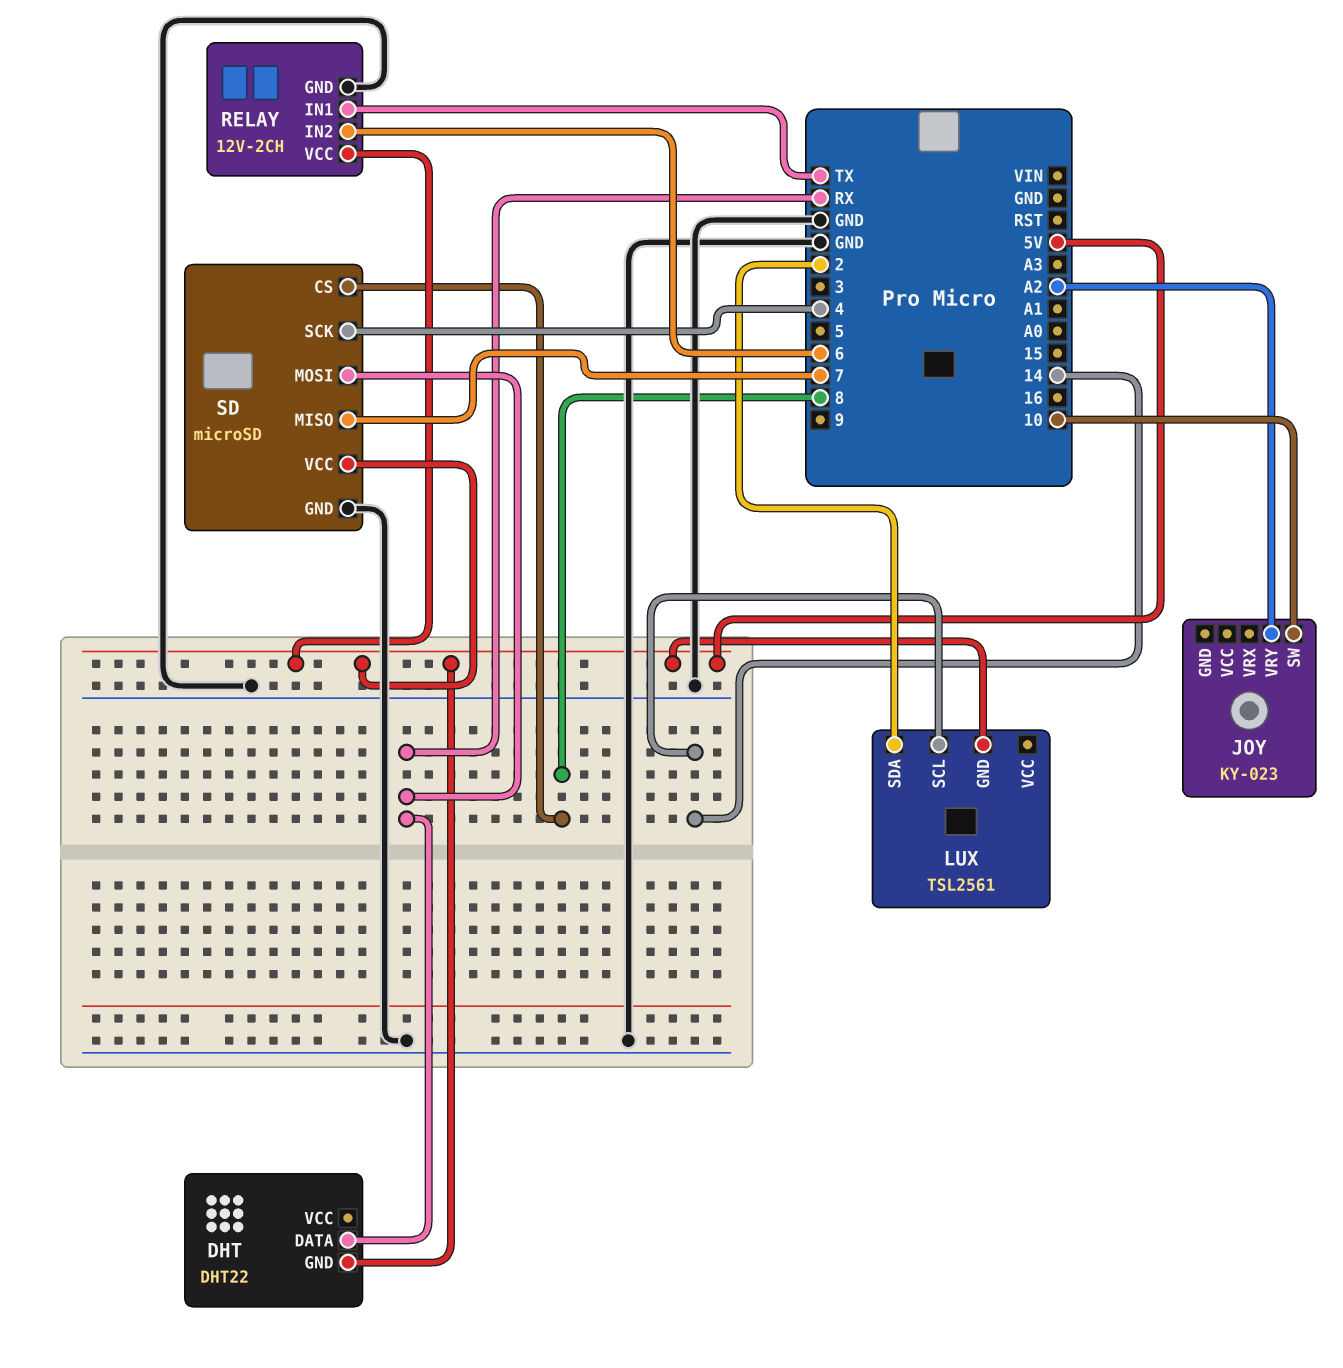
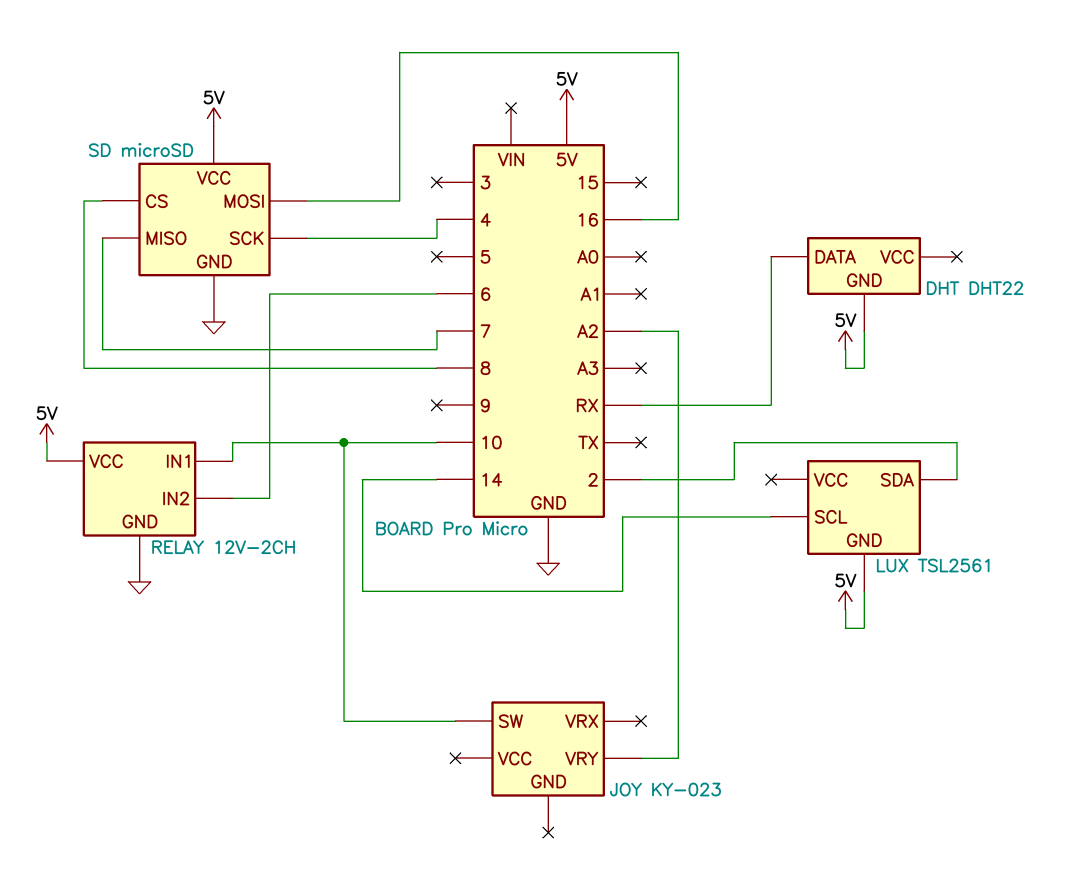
RELAY pin IN1: TX -> 10
SD pin MOSI: RX -> 16

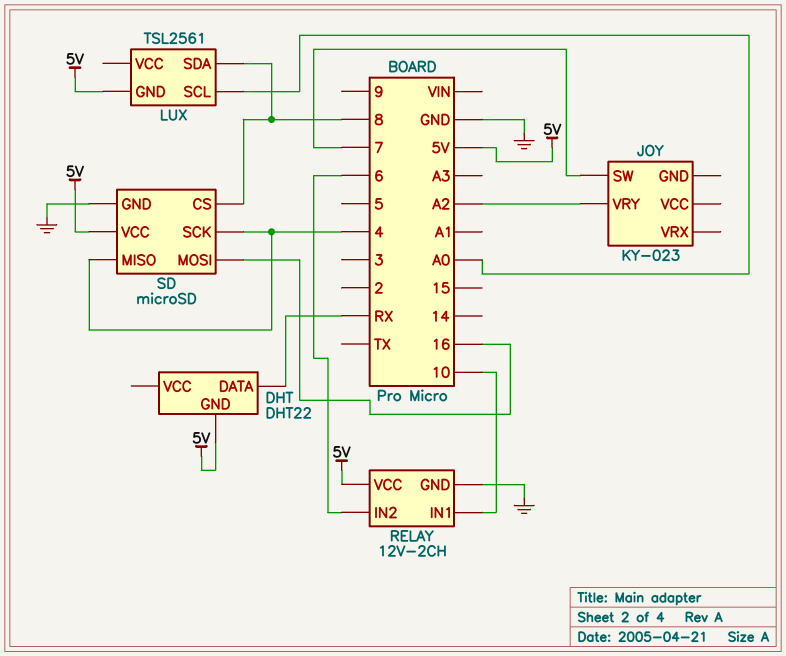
JOY pin SW: 10 -> 7
LUX pin SCL: 14 -> A0
LUX pin SDA: 2 -> 8
SD pin MISO: 7 -> 4

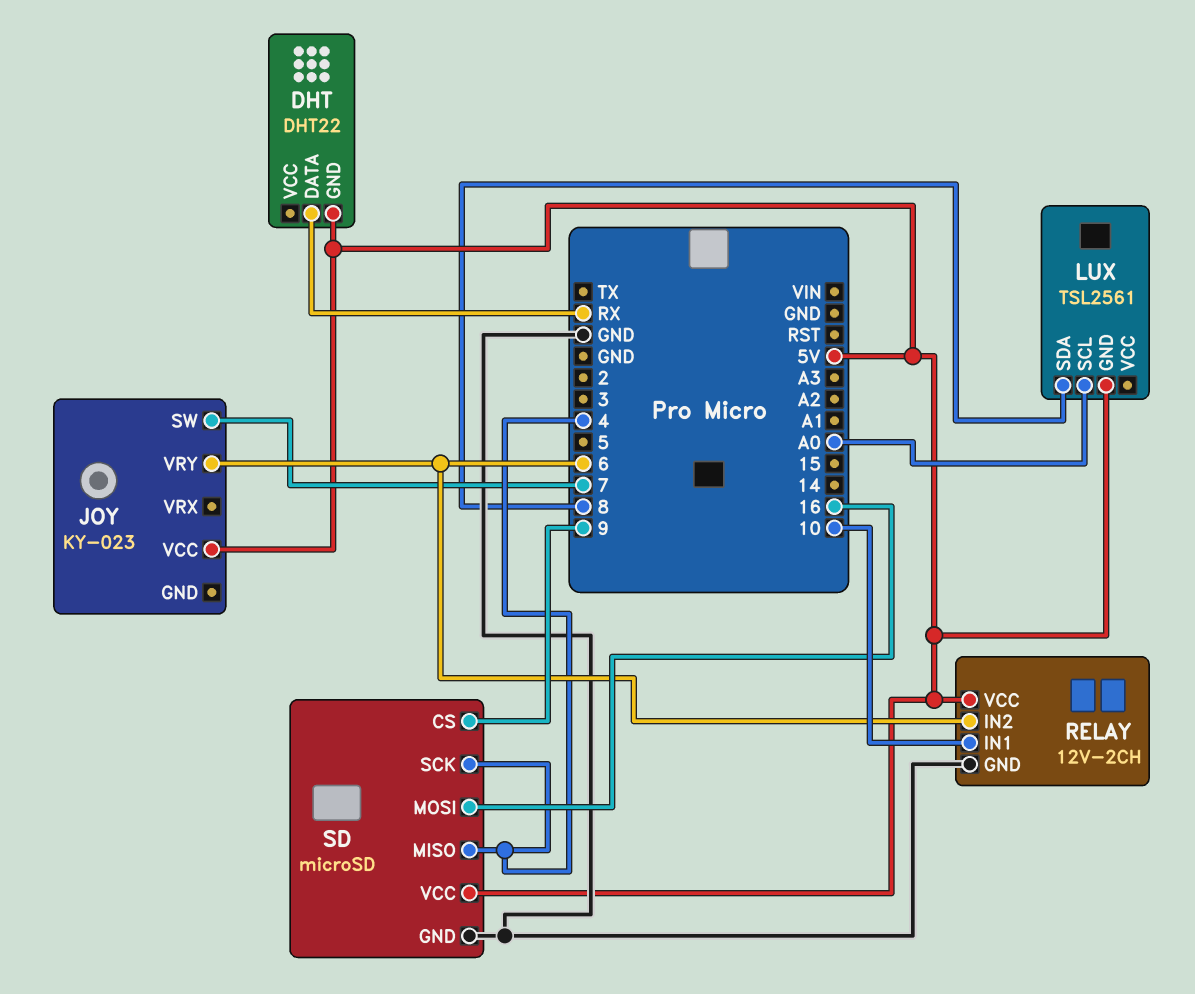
JOY pin VCC: none -> 5V
JOY pin VRY: A2 -> 6
SD pin CS: 8 -> 9

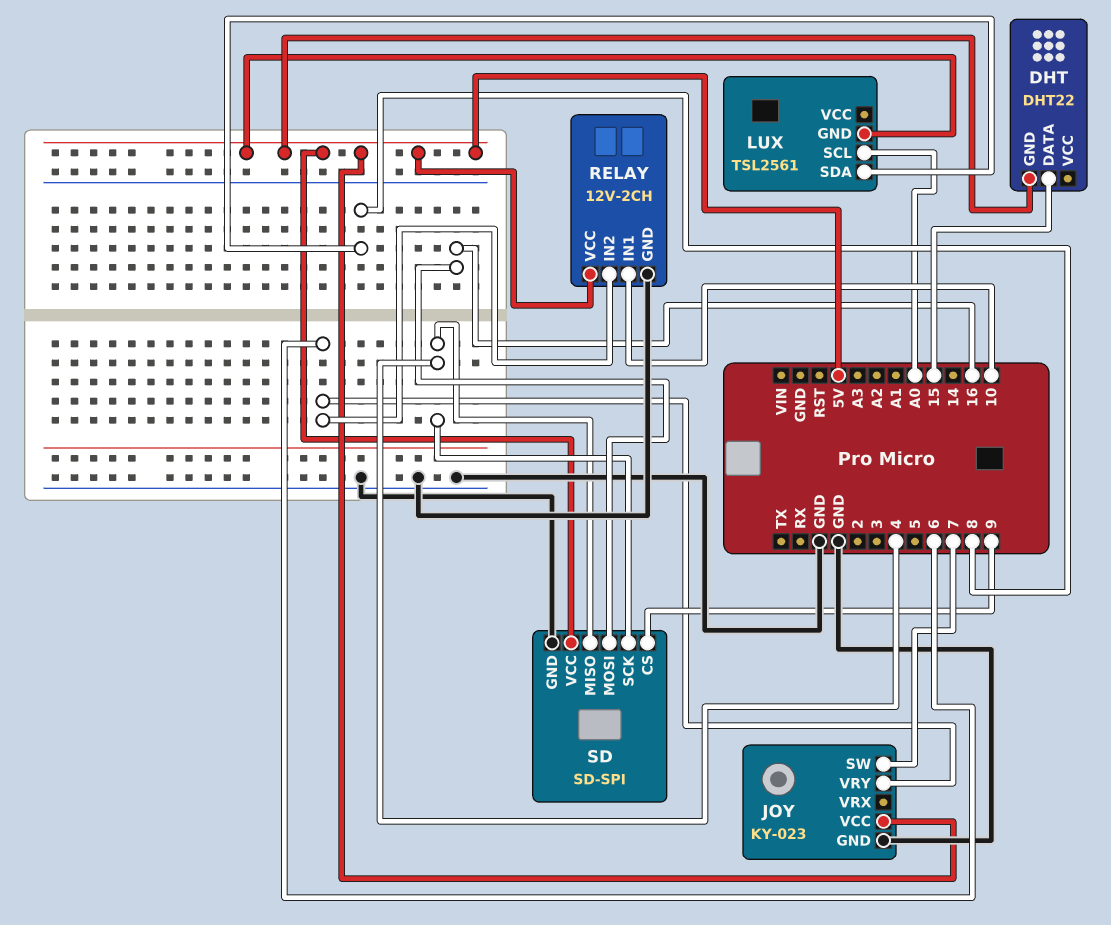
DHT pin DATA: RX -> 15
JOY pin GND: none -> GND
SD: microSD -> SD-SPI

